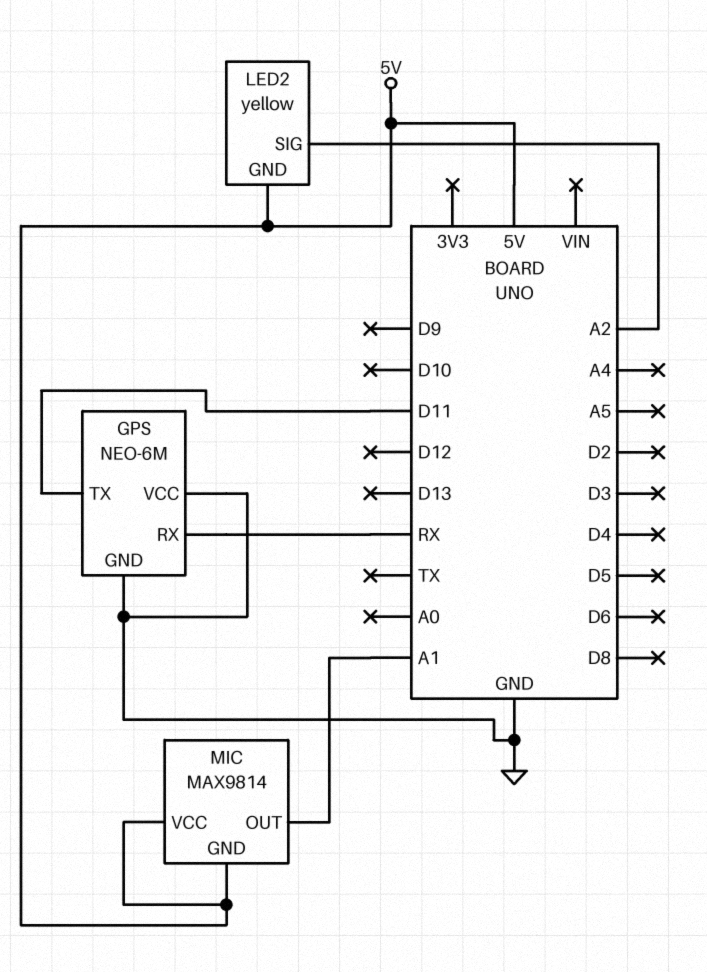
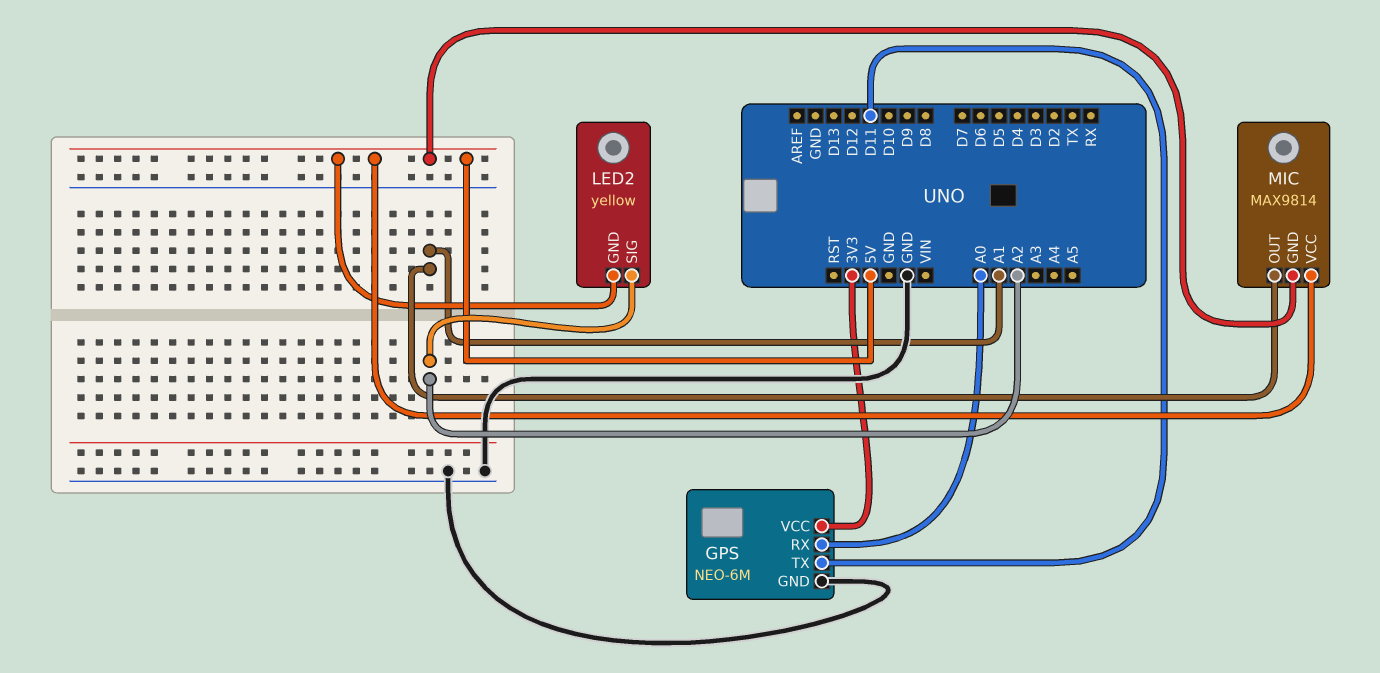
GPS pin RX: RX -> A0
GPS pin VCC: GND -> 3V3

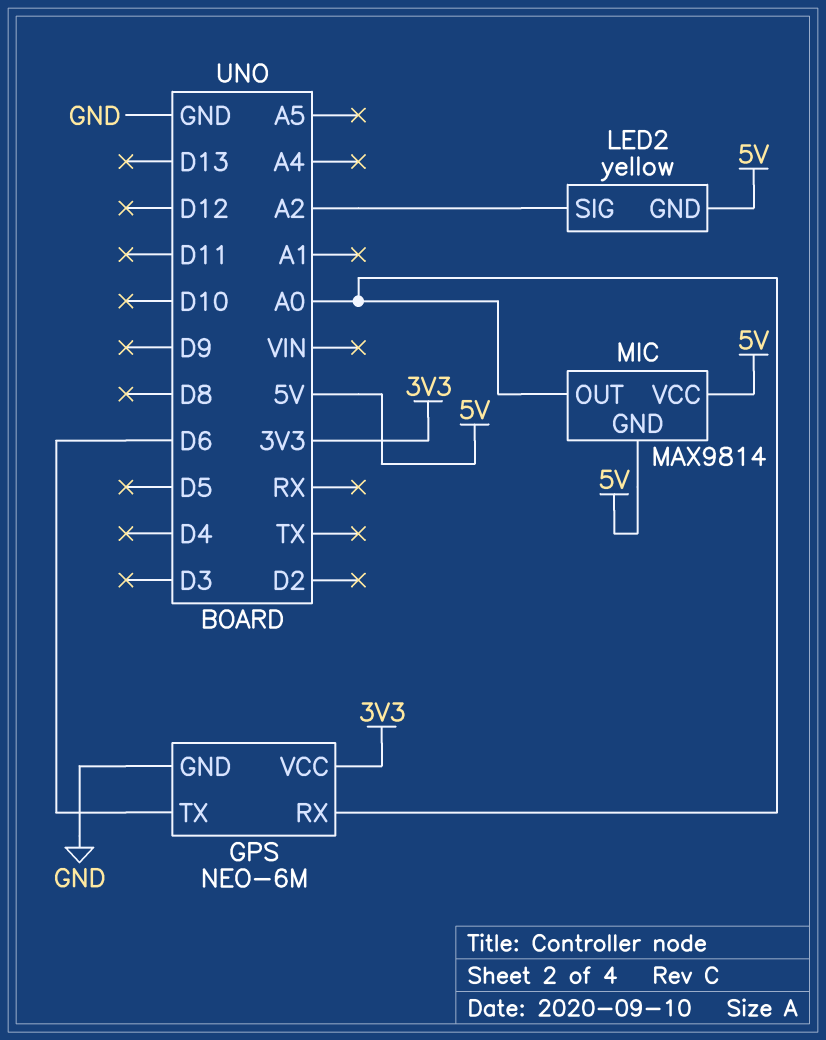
GPS pin TX: D11 -> D6
MIC pin OUT: A1 -> A0

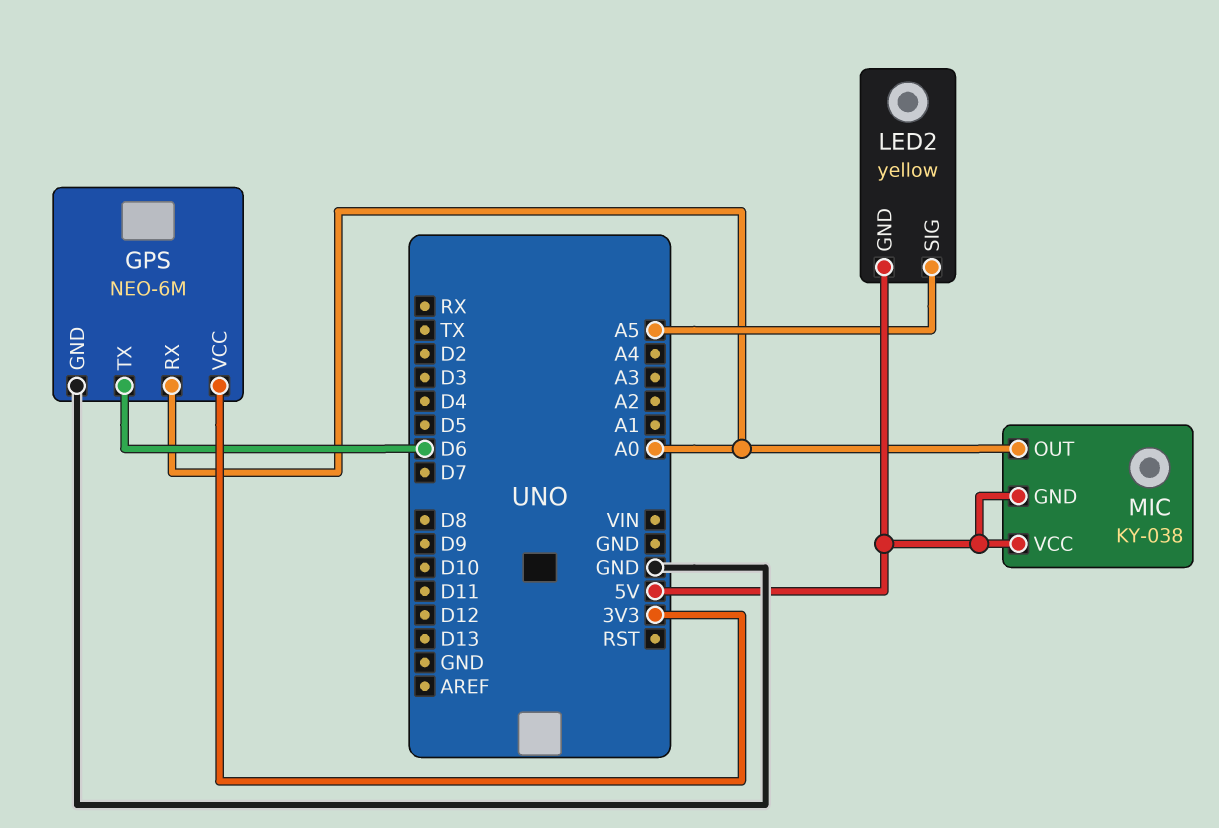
LED2 pin SIG: A2 -> A5
MIC: MAX9814 -> KY-038

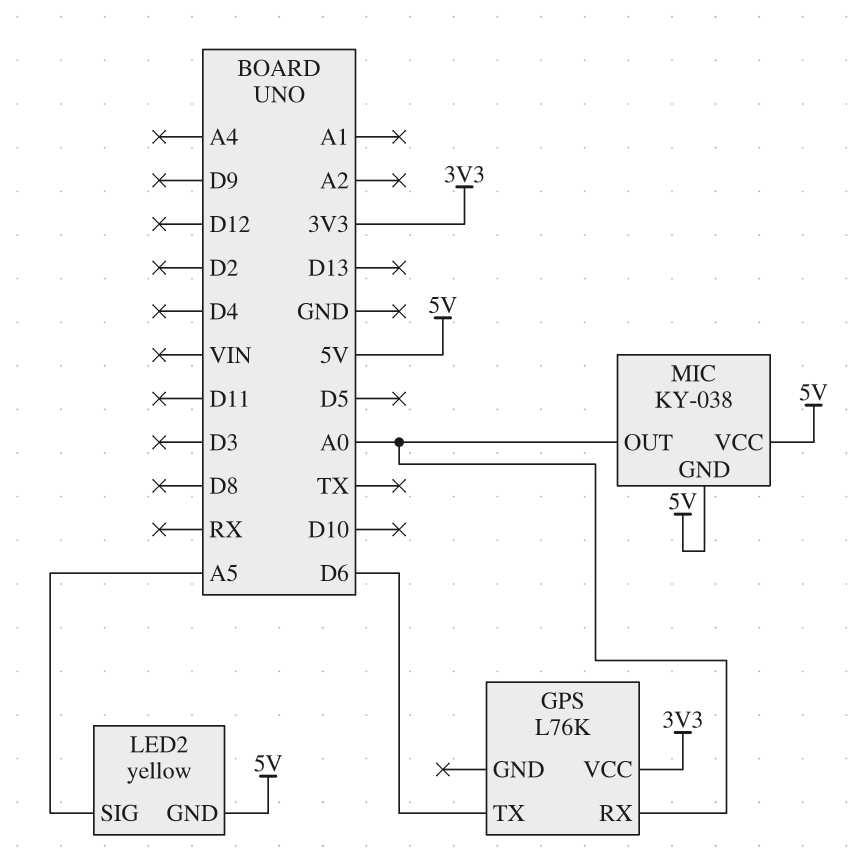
GPS: NEO-6M -> L76K
GPS pin GND: GND -> none

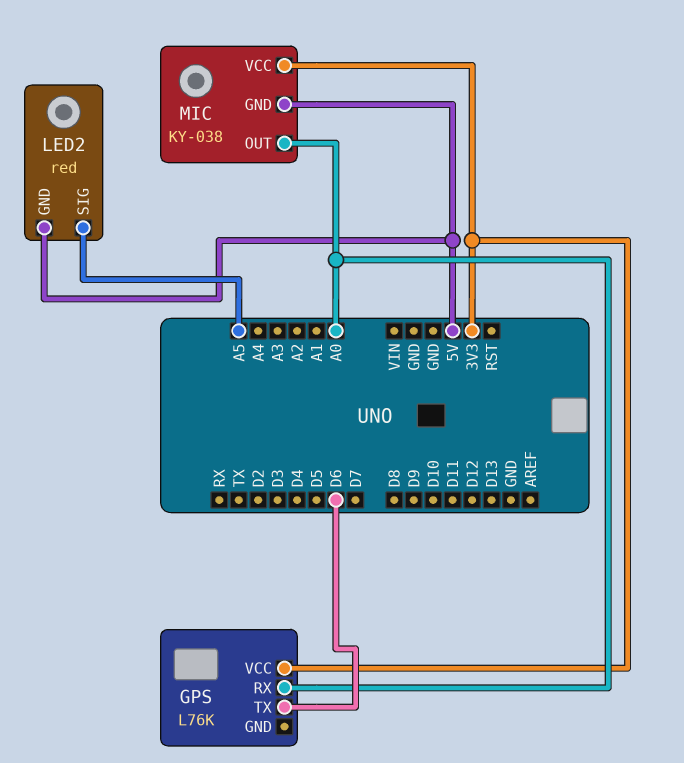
LED2: yellow -> red
MIC pin VCC: 5V -> 3V3

